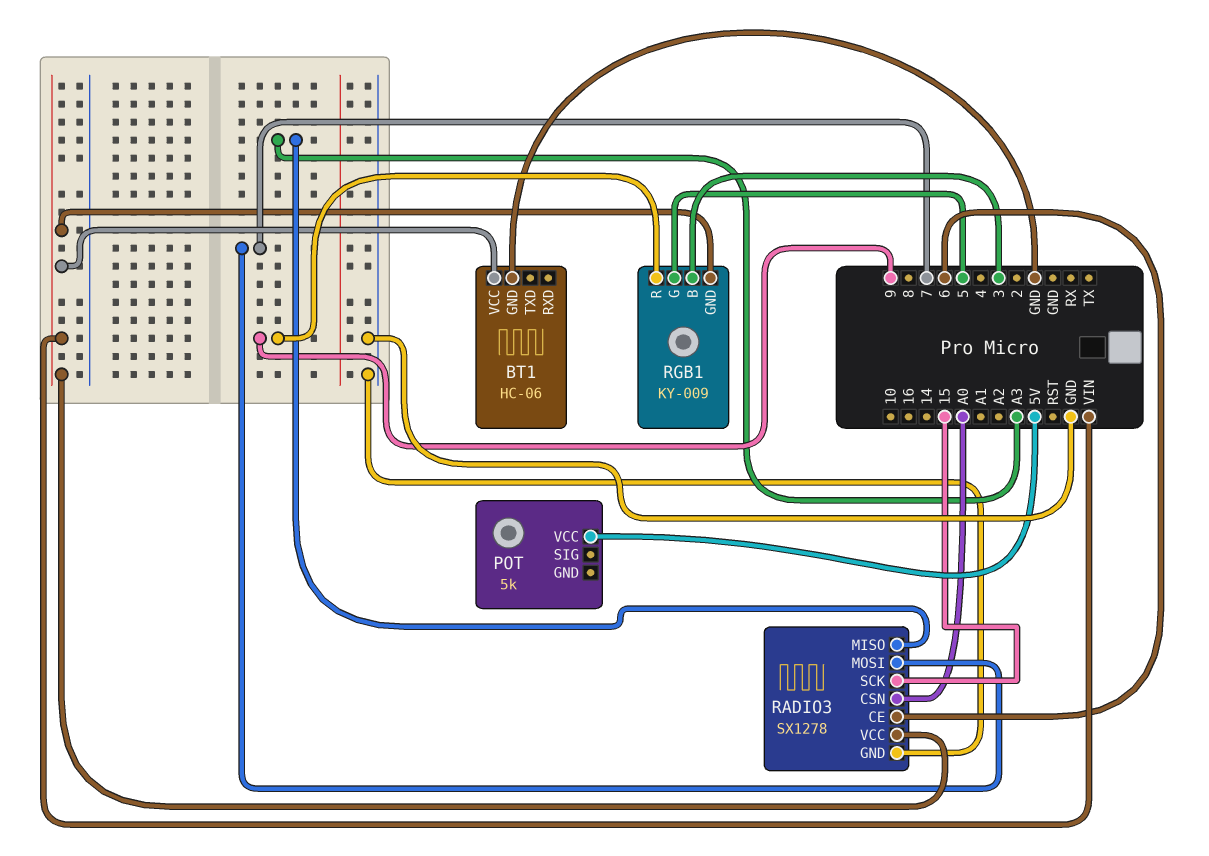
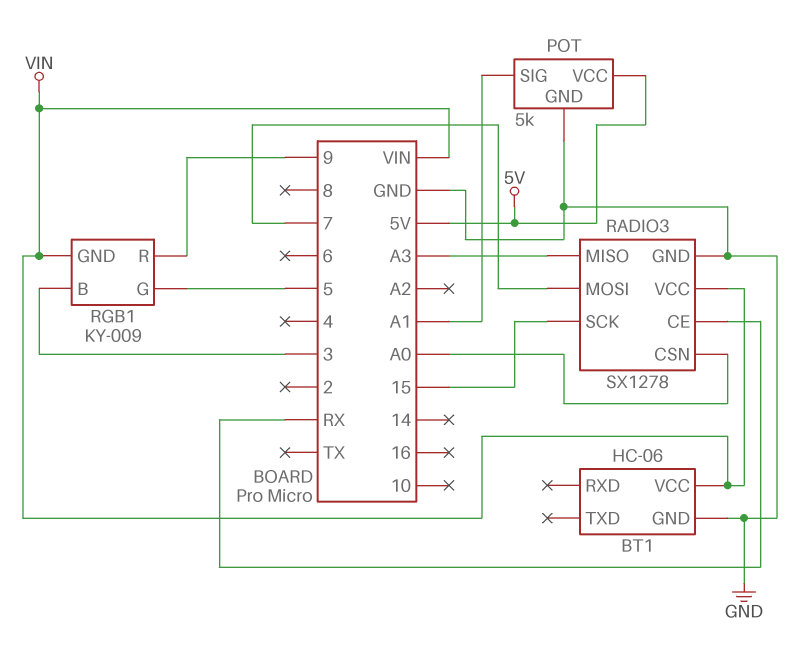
POT pin GND: none -> GND
POT pin SIG: none -> A1
RADIO3 pin CE: 6 -> RX

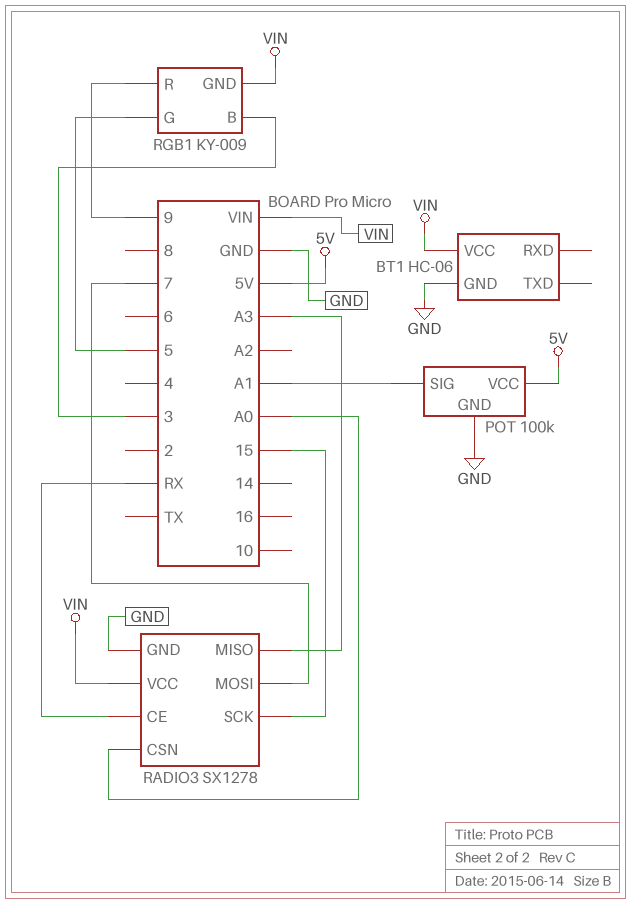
POT: 5k -> 100k

